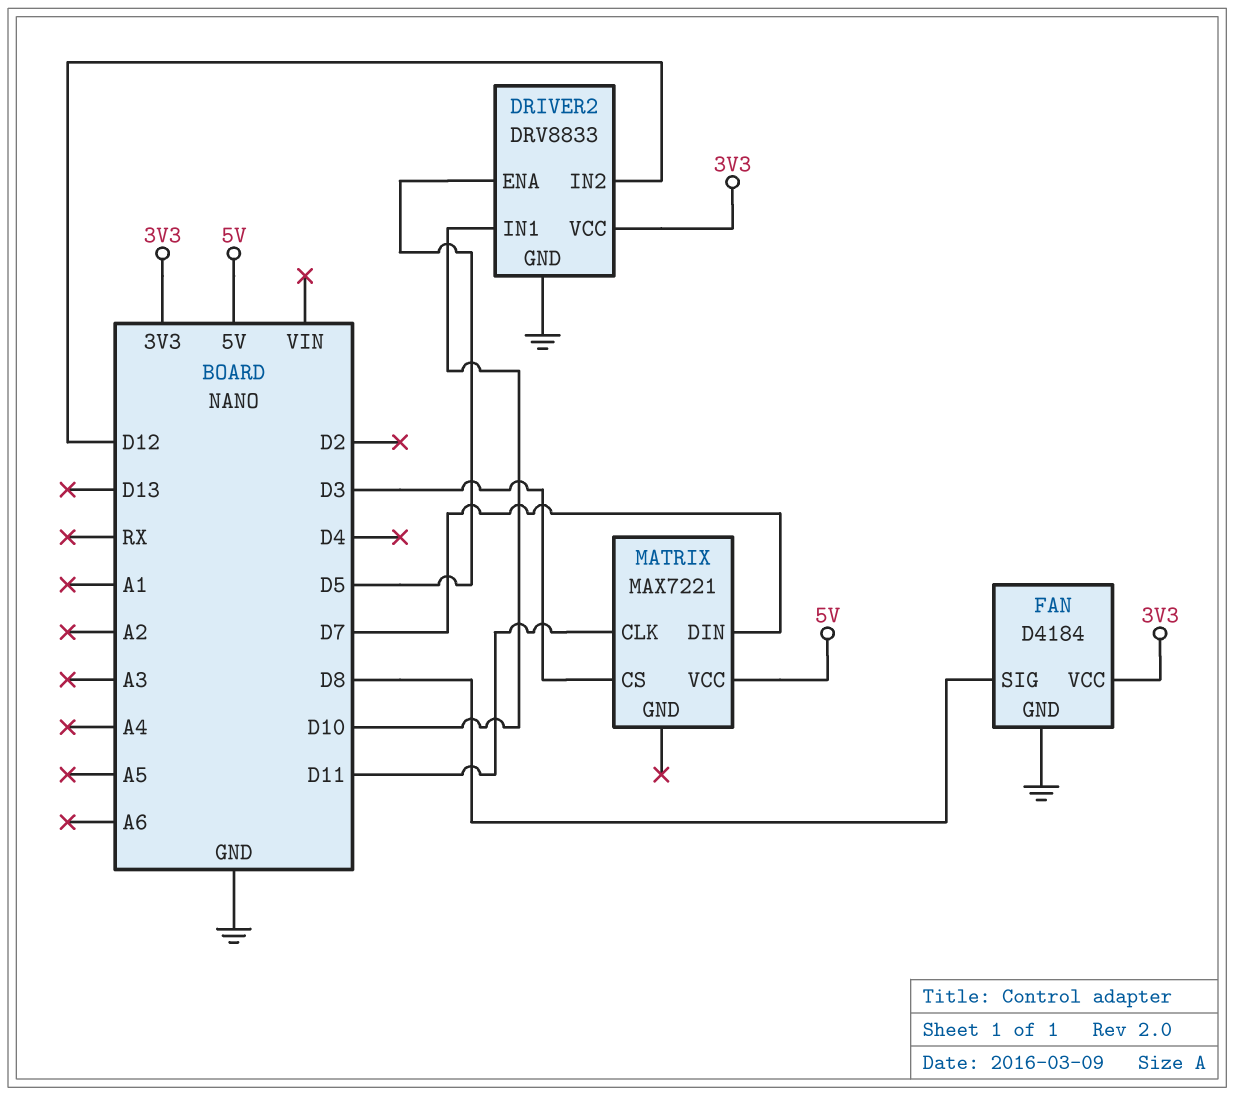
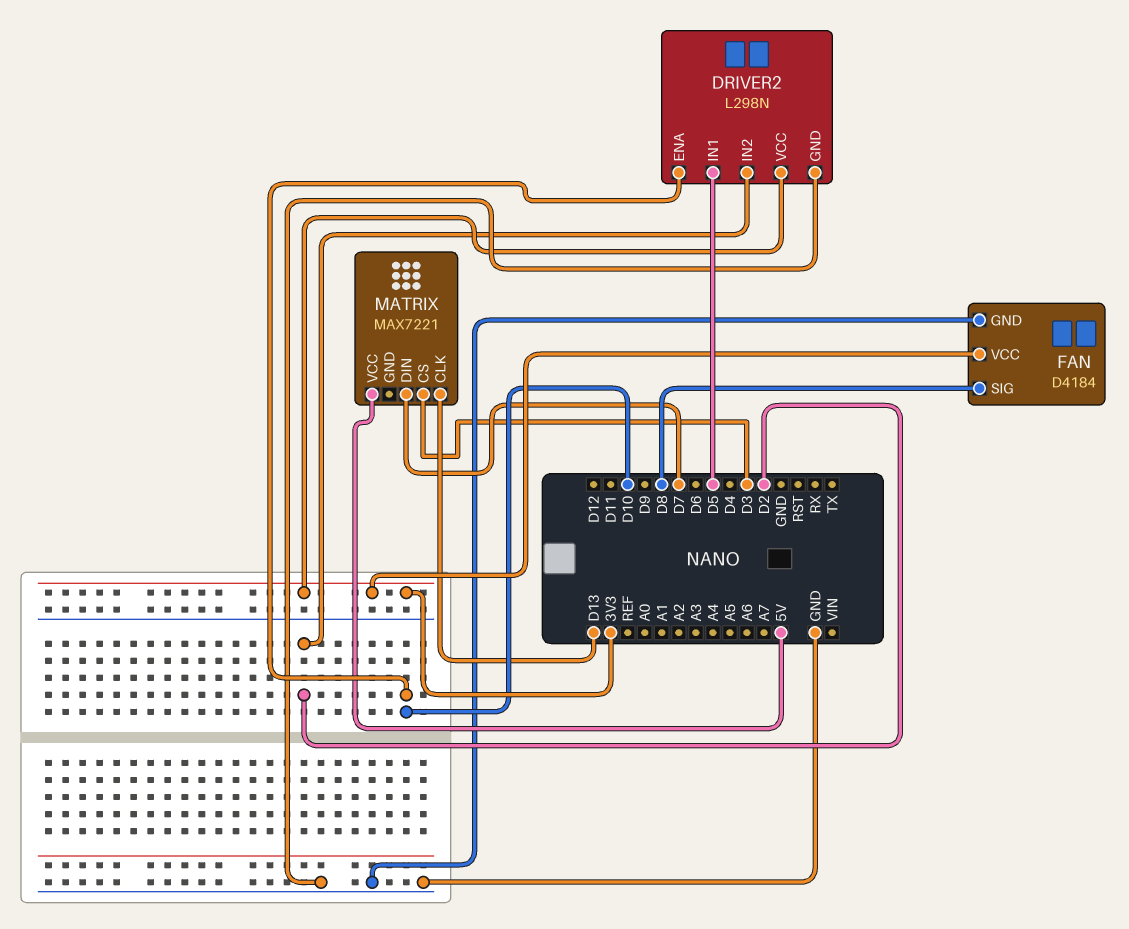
DRIVER2: DRV8833 -> L298N
DRIVER2 pin ENA: D5 -> D10
DRIVER2 pin IN1: D10 -> D5
DRIVER2 pin IN2: D12 -> D2
MATRIX pin CLK: D11 -> D13

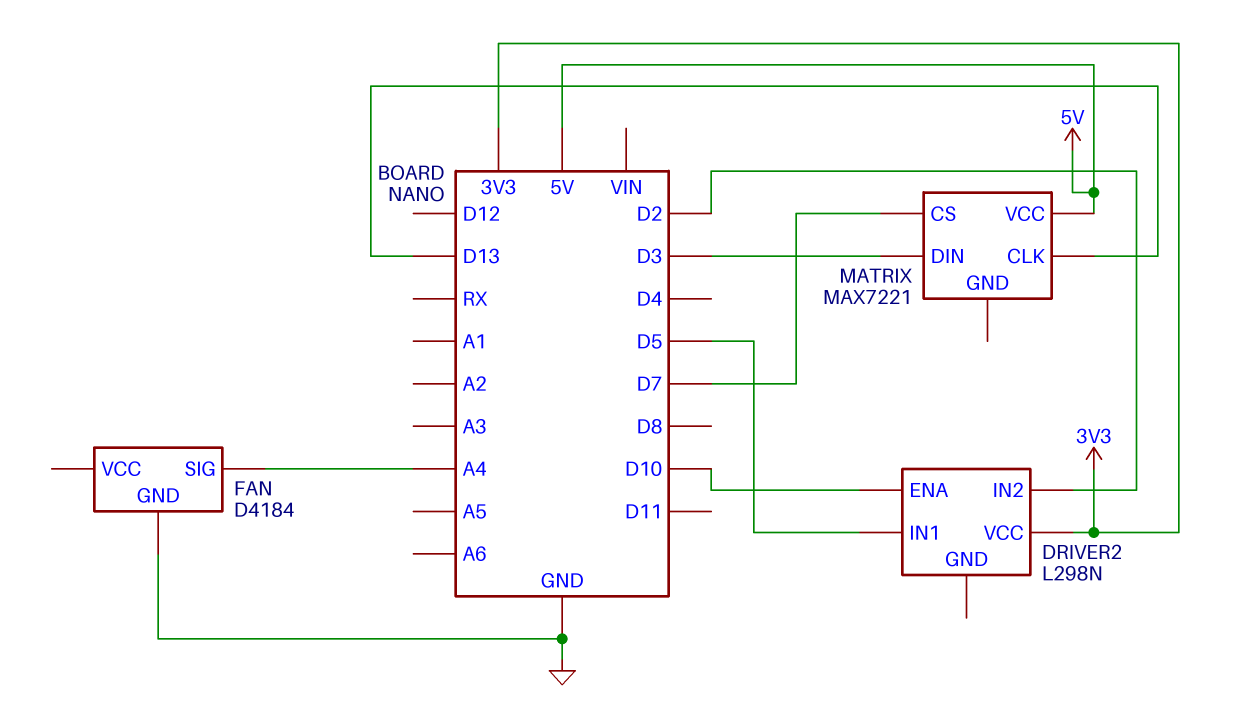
DRIVER2 pin GND: GND -> none
FAN pin SIG: D8 -> A4
FAN pin VCC: 3V3 -> none
MATRIX pin CS: D3 -> D7
MATRIX pin DIN: D7 -> D3

